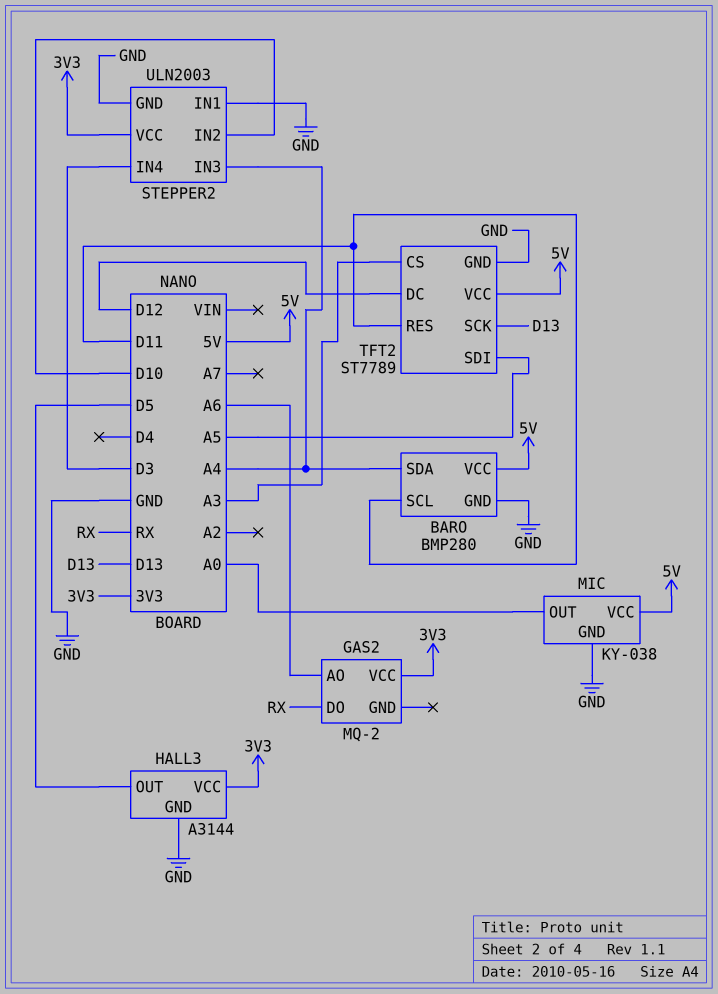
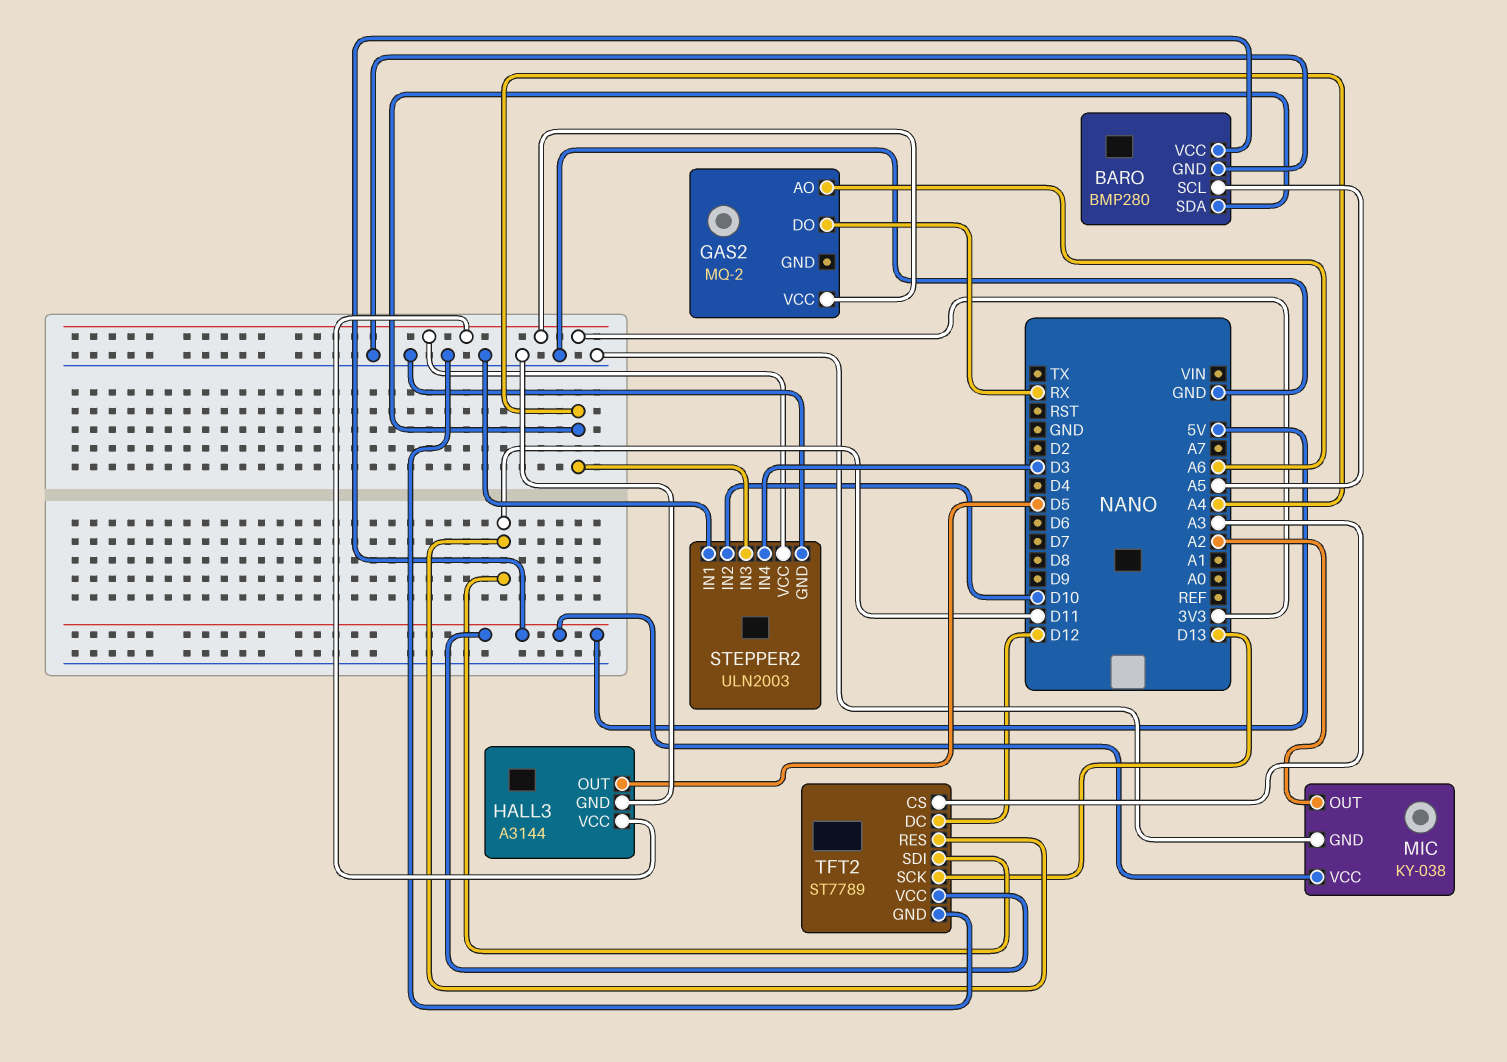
BARO pin SCL: D11 -> A5
MIC pin OUT: A0 -> A2
TFT2 pin SDI: A5 -> D11

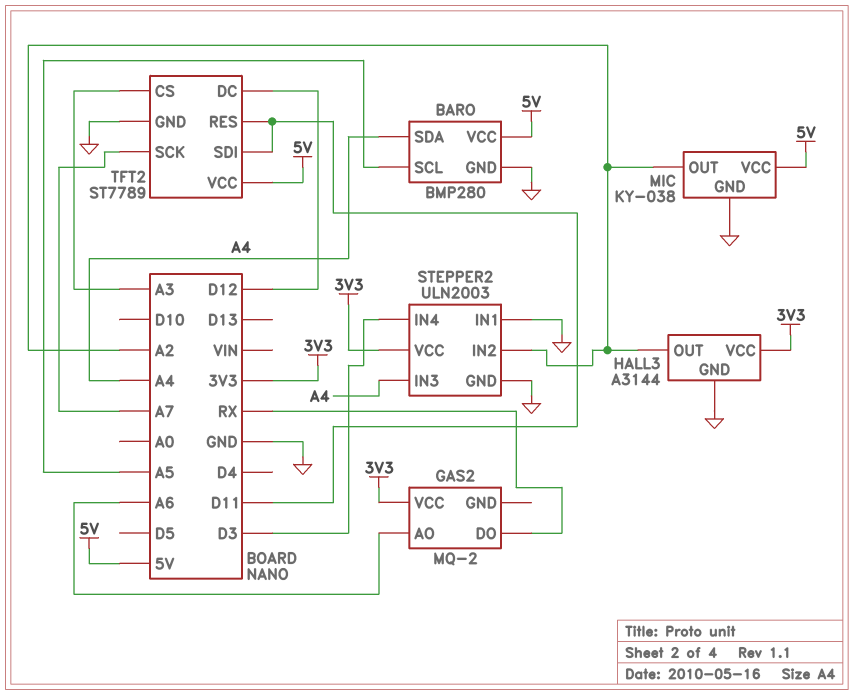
HALL3 pin OUT: D5 -> A2
STEPPER2 pin IN2: D10 -> A2
TFT2 pin SCK: D13 -> A7

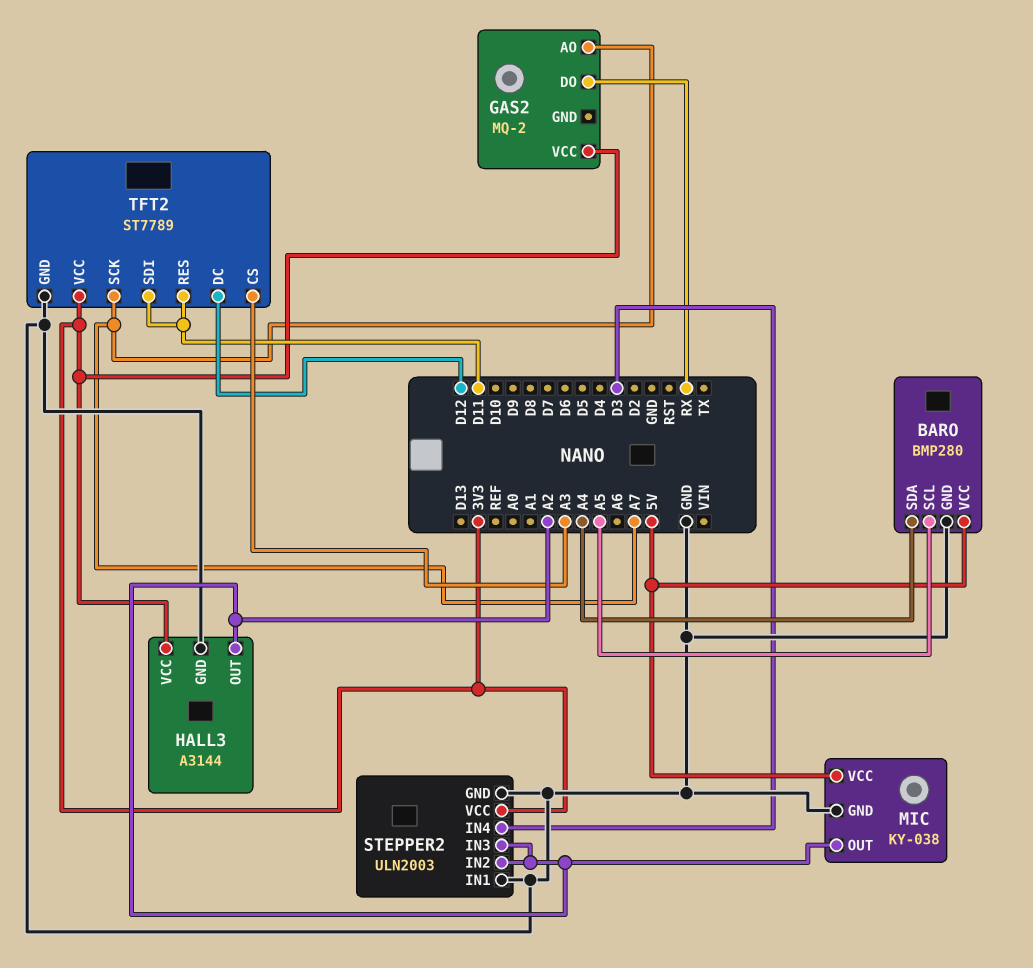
GAS2 pin AO: A6 -> A7
STEPPER2 pin IN3: A4 -> A2
TFT2 pin VCC: 5V -> 3V3

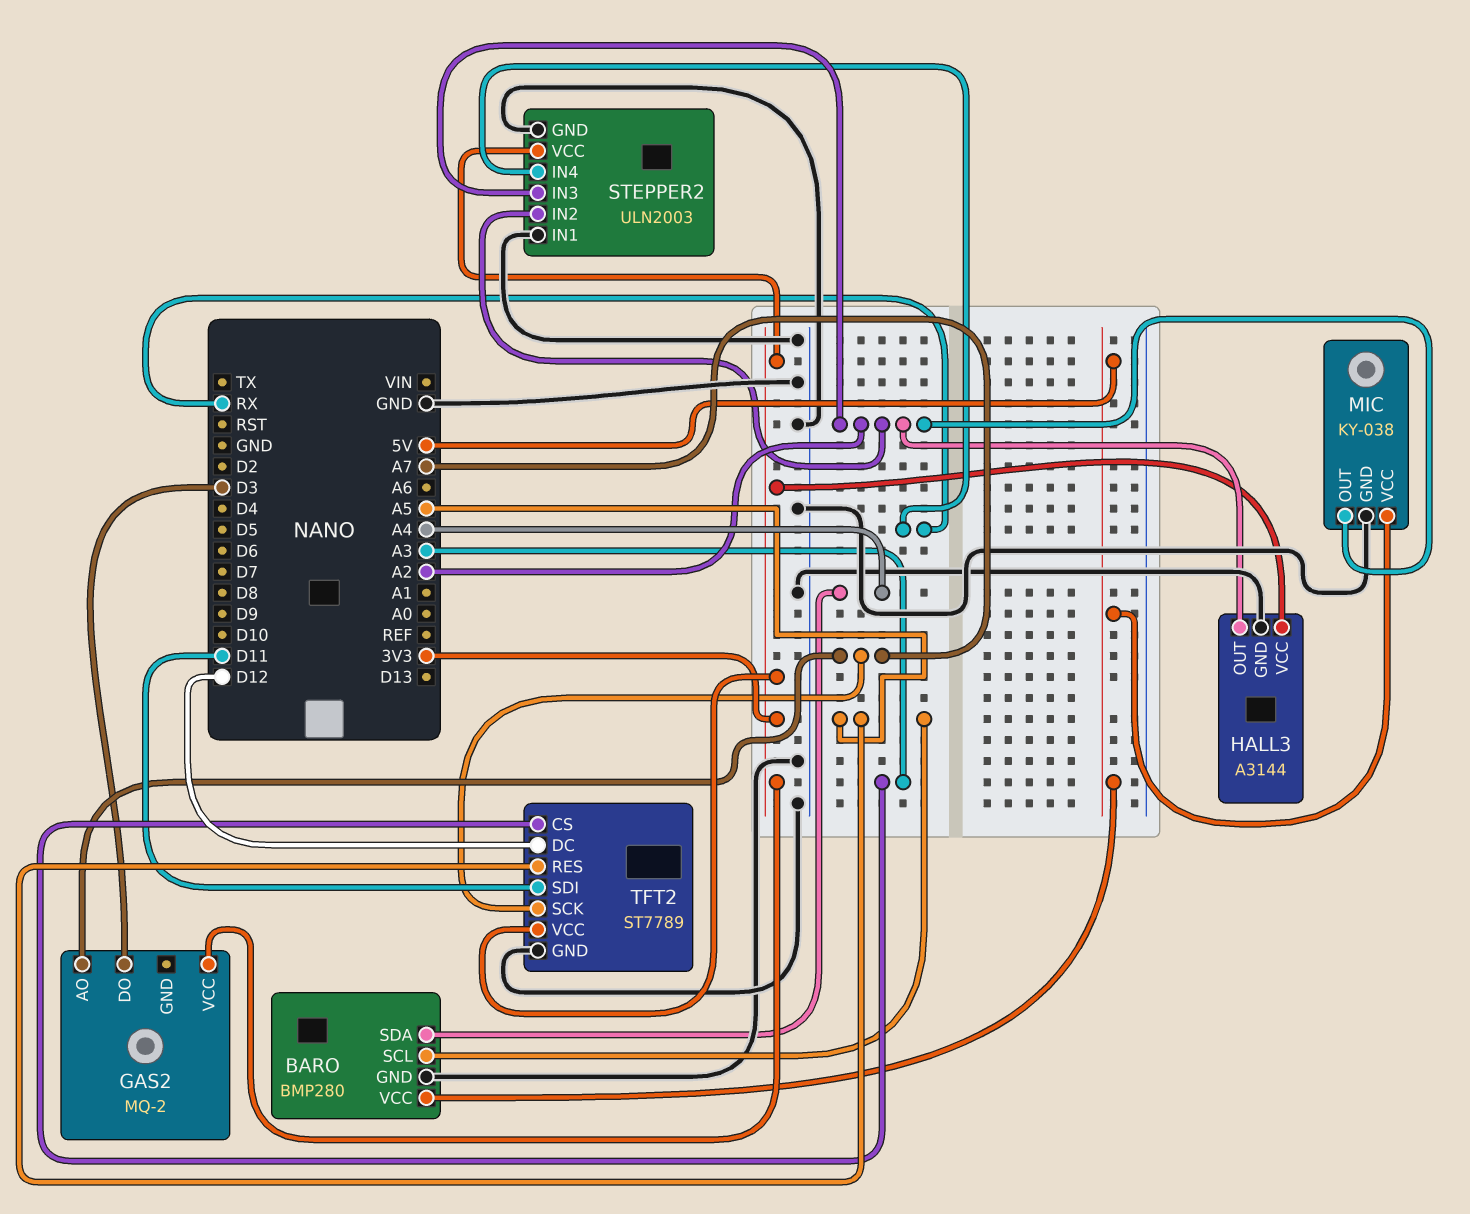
GAS2 pin DO: RX -> D3
STEPPER2 pin IN4: D3 -> RX
TFT2 pin RES: D11 -> A5

